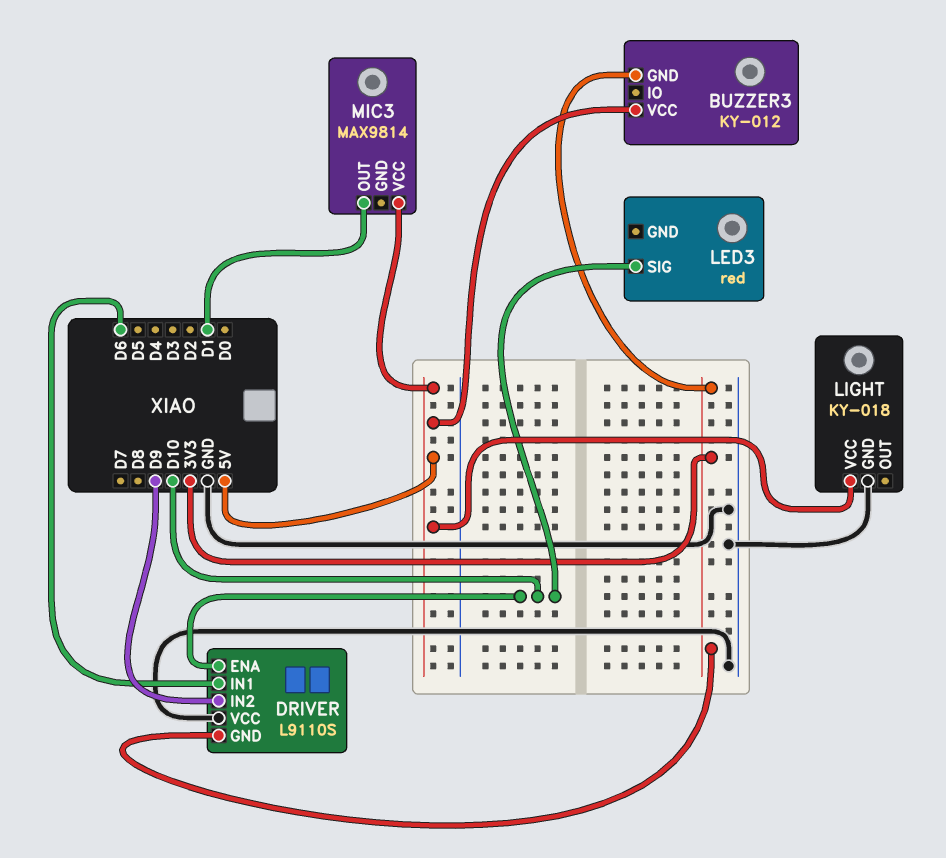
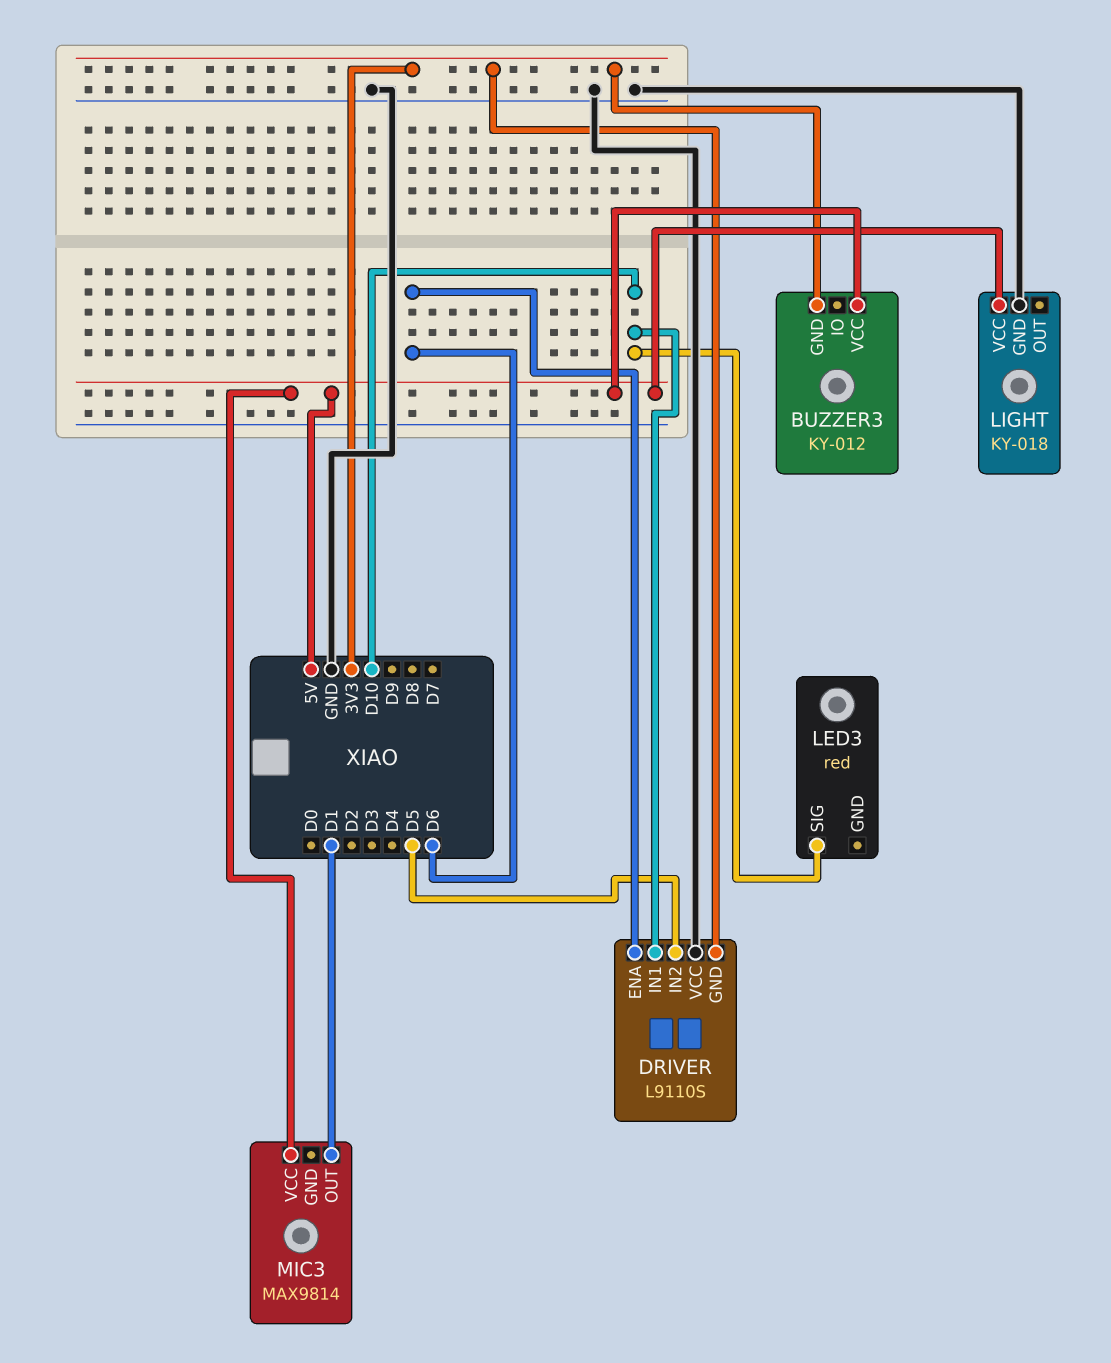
DRIVER pin ENA: D10 -> D6
DRIVER pin IN1: D6 -> D10
DRIVER pin IN2: D9 -> D5

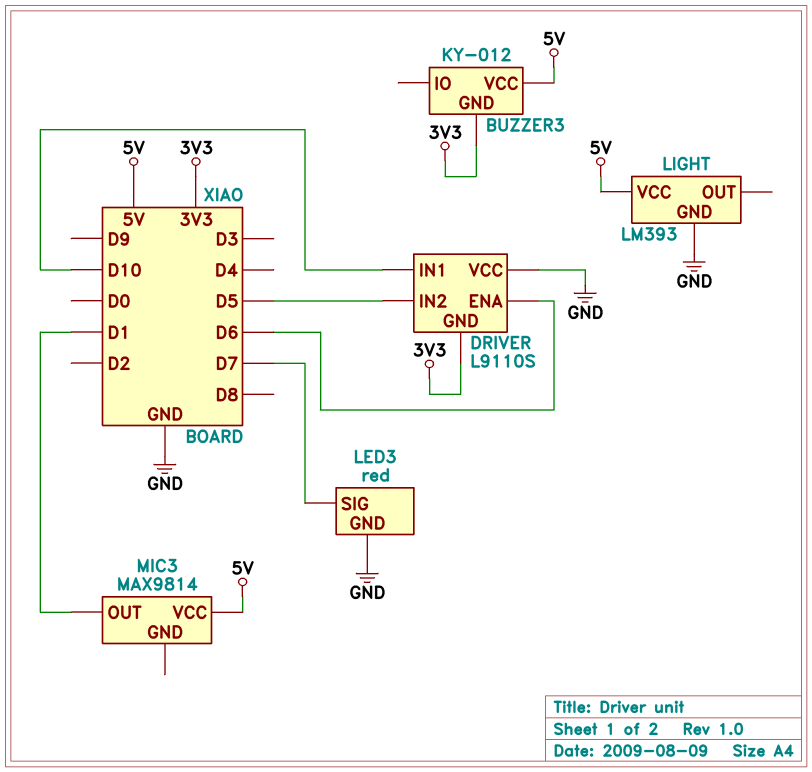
LED3 pin GND: none -> GND
LED3 pin SIG: D10 -> D7
LIGHT: KY-018 -> LM393

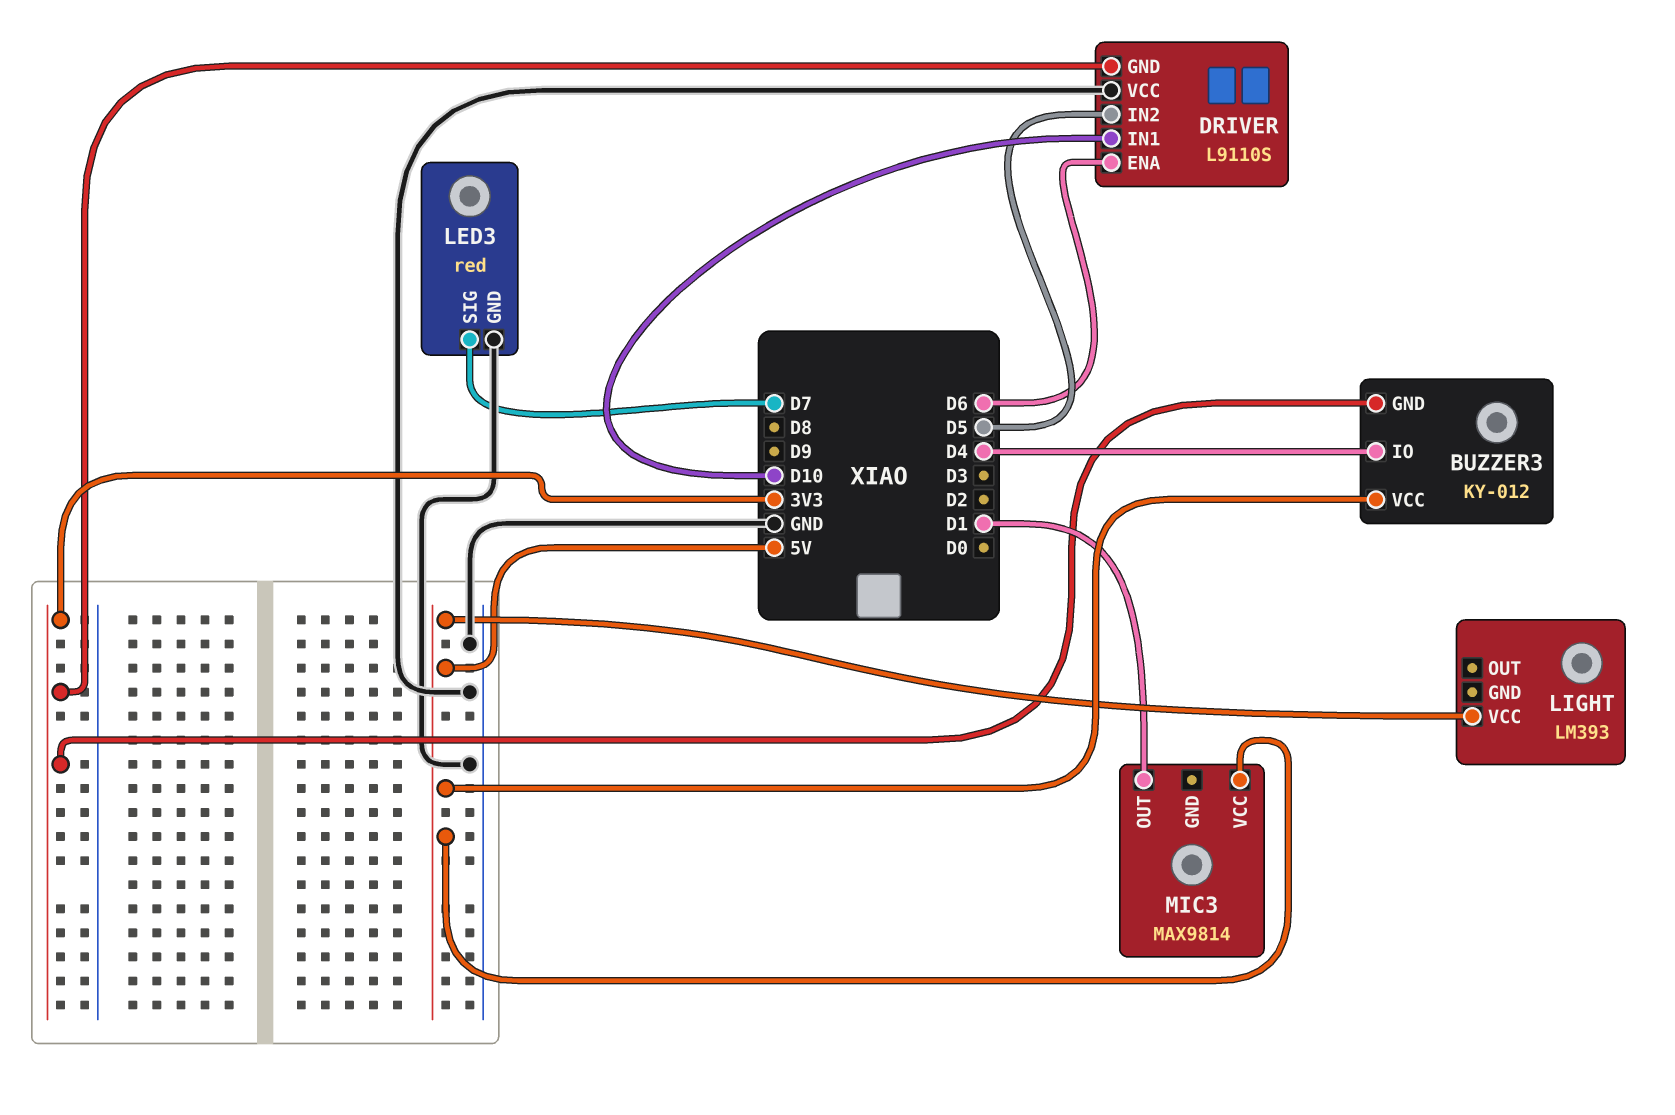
BUZZER3 pin IO: none -> D4
LIGHT pin GND: GND -> none

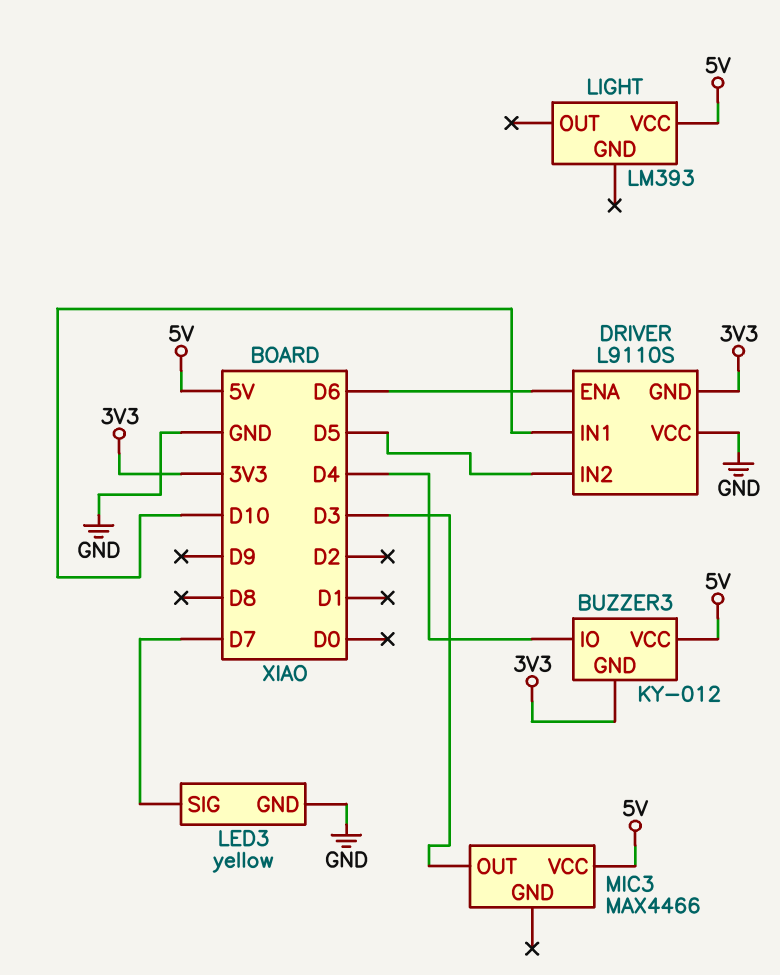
LED3: red -> yellow
MIC3: MAX9814 -> MAX4466
MIC3 pin OUT: D1 -> D3

